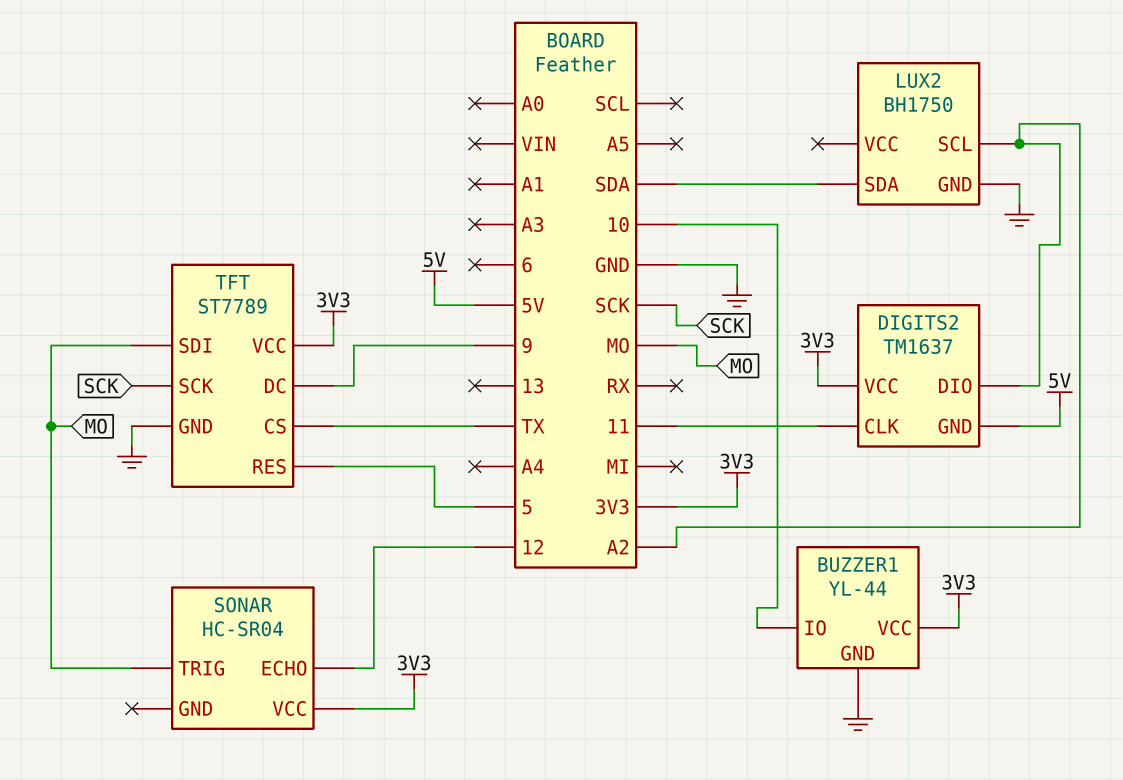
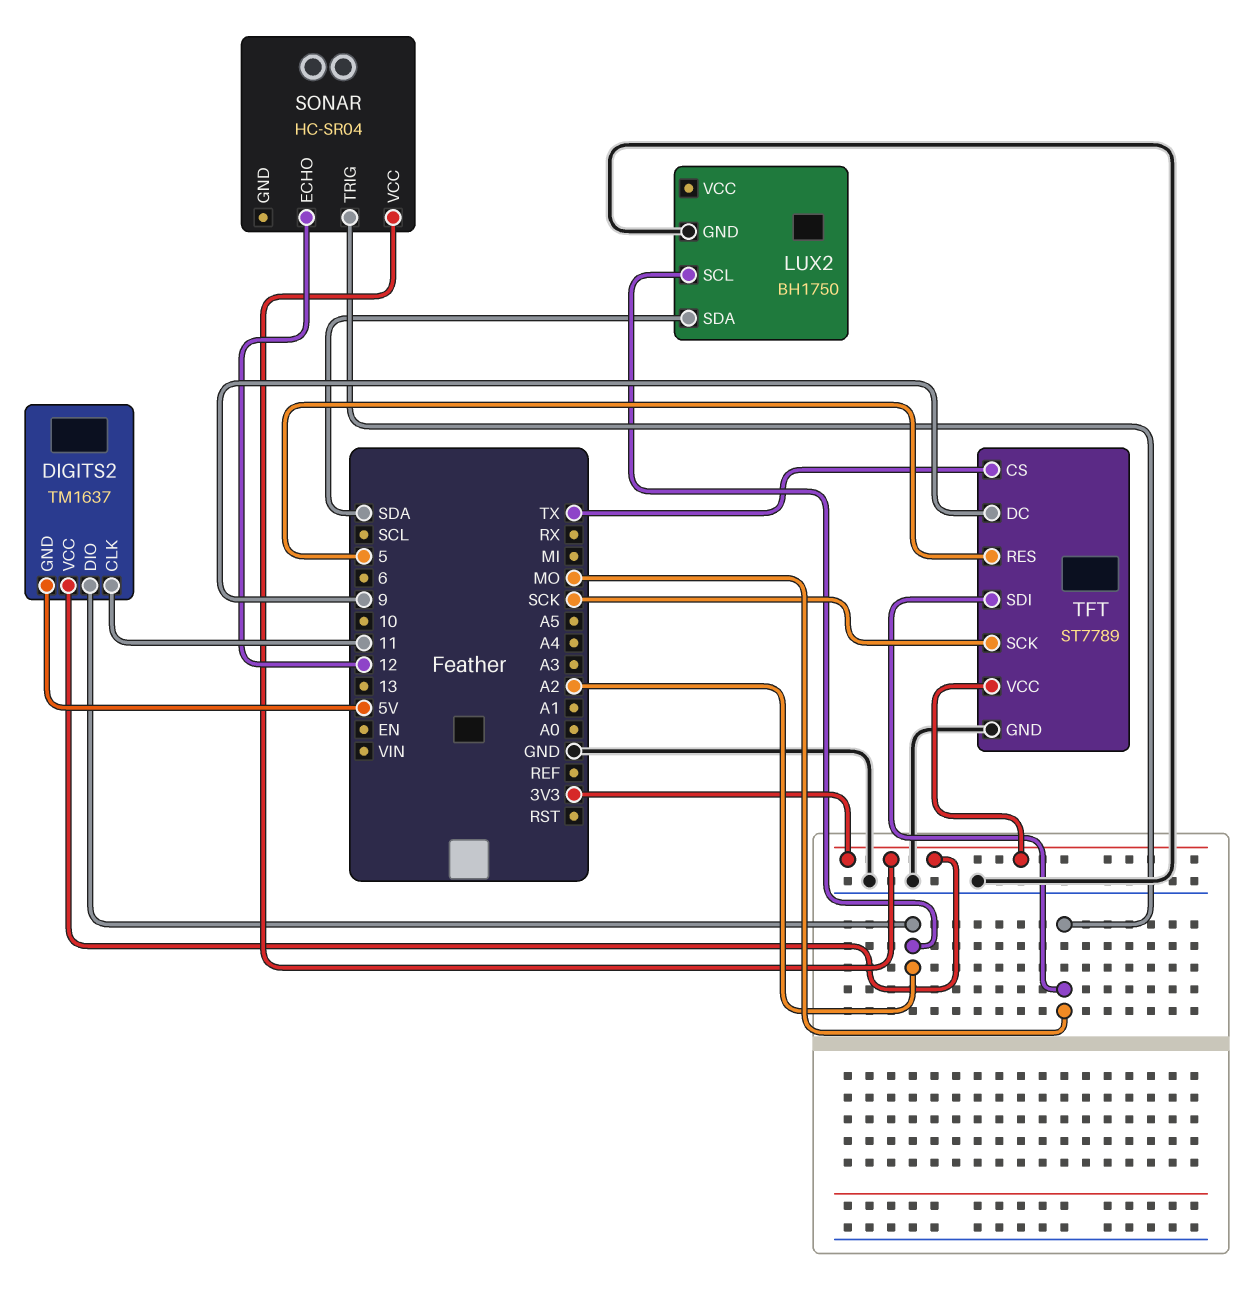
BUZZER1: YL-44 -> none
BUZZER1 pin GND: GND -> none
BUZZER1 pin IO: 10 -> none
BUZZER1 pin VCC: 3V3 -> none

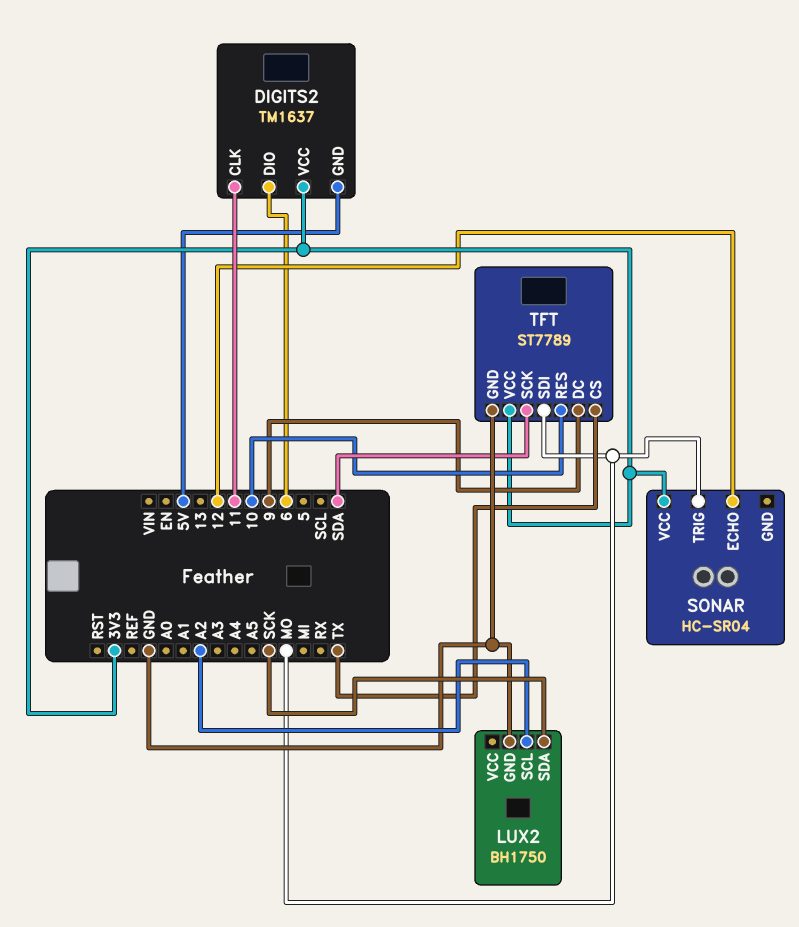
DIGITS2 pin DIO: A2 -> 6
LUX2 pin SDA: SDA -> SCK
TFT pin RES: 5 -> 10
TFT pin SCK: SCK -> SDA

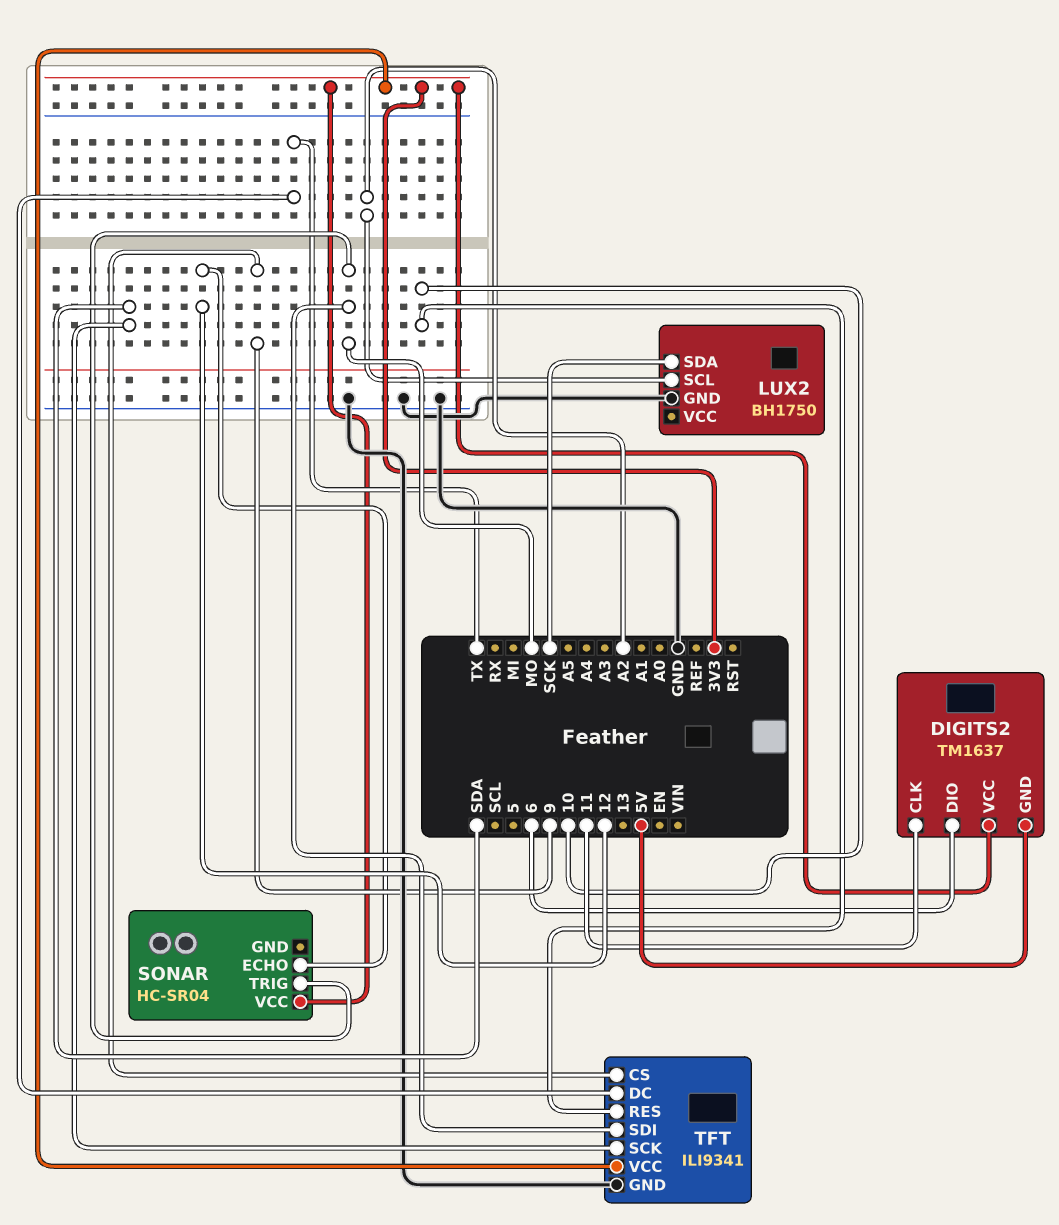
TFT: ST7789 -> ILI9341
TFT pin CS: TX -> 9
TFT pin DC: 9 -> TX

